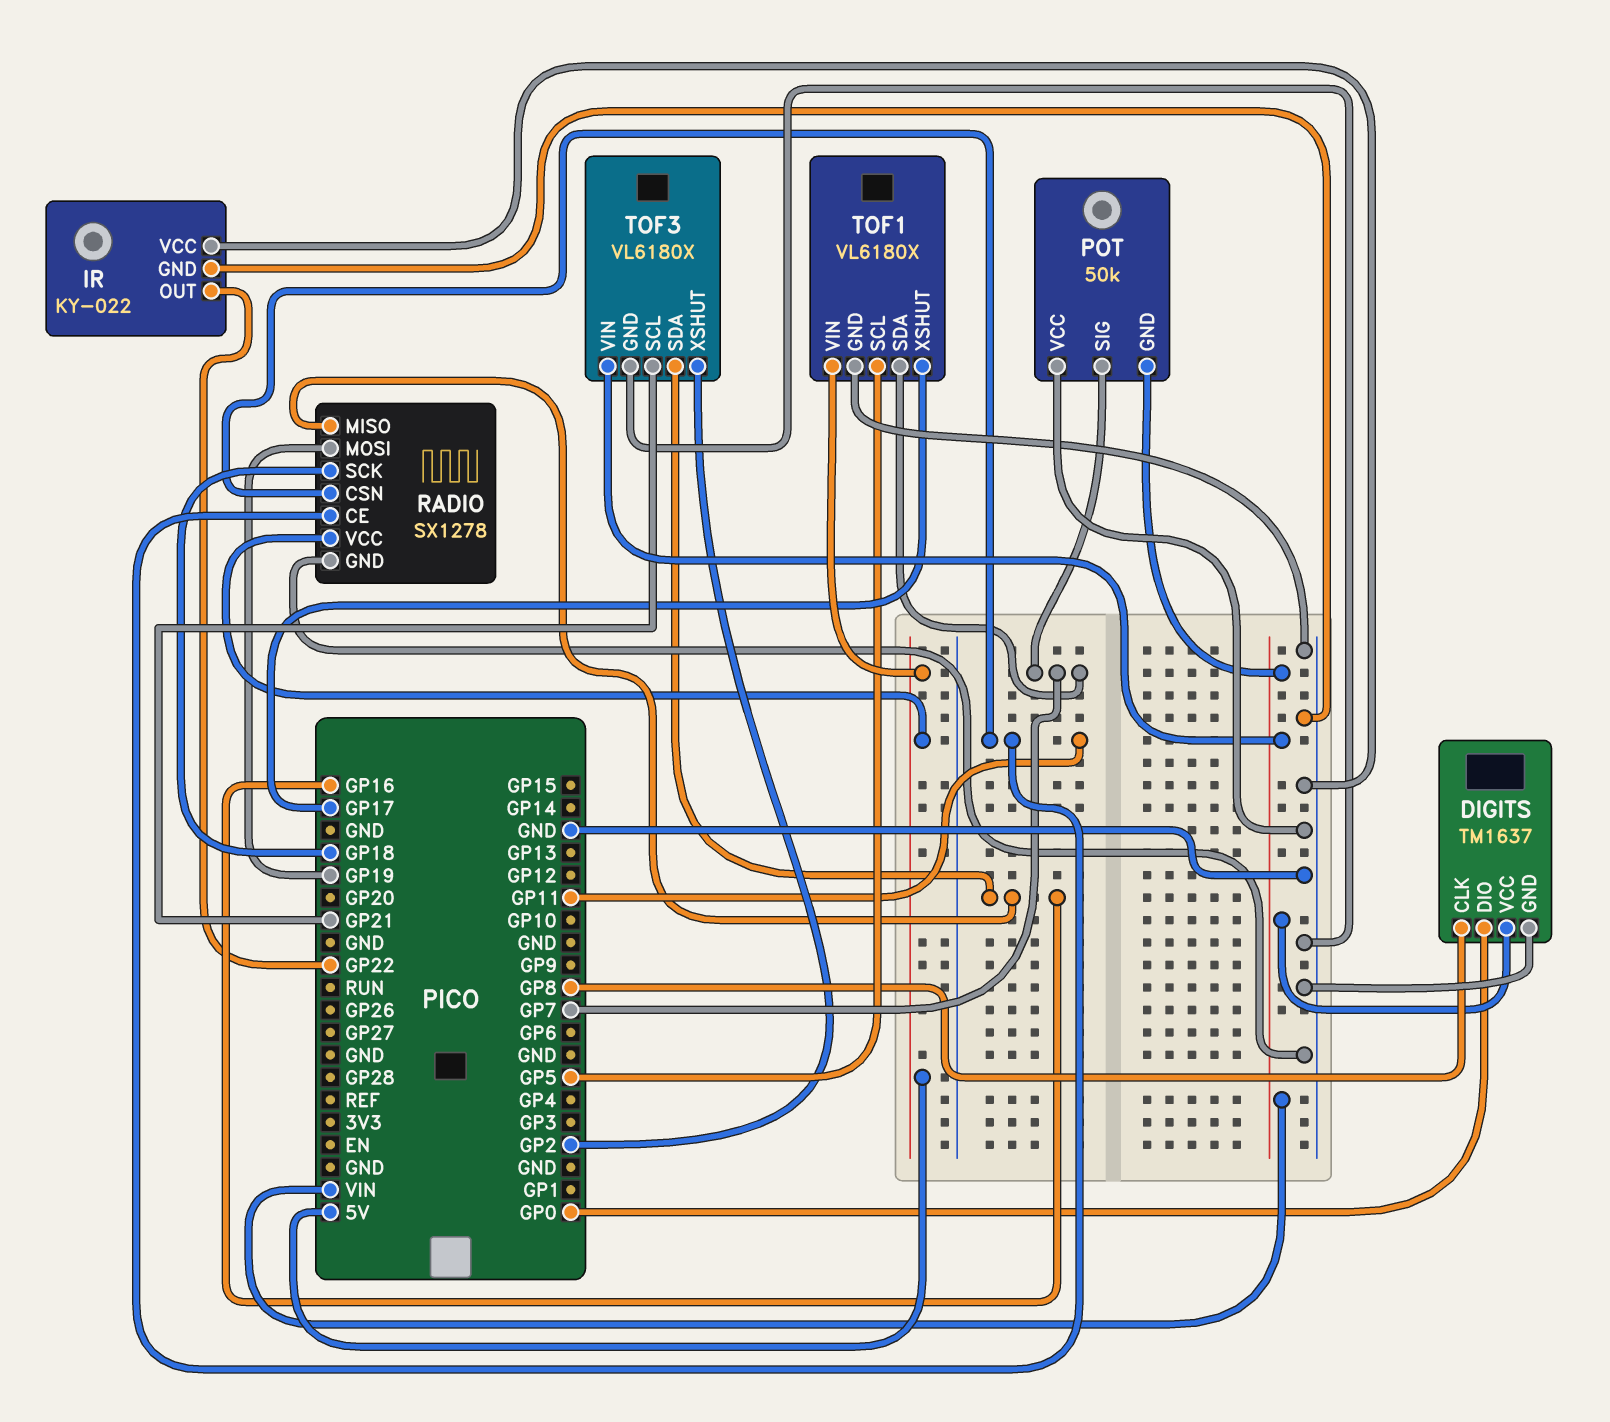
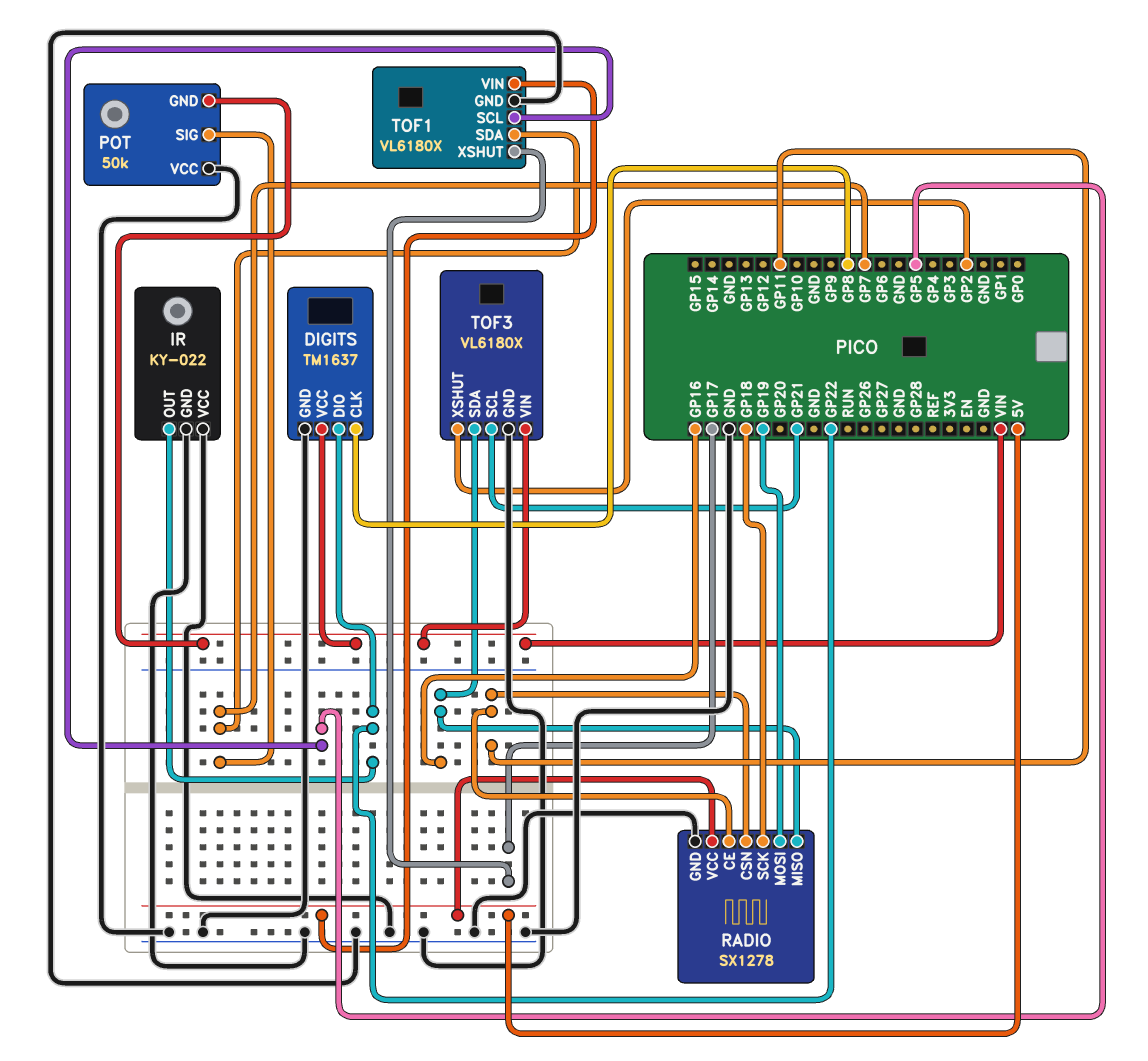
DIGITS pin DIO: GP0 -> GP22

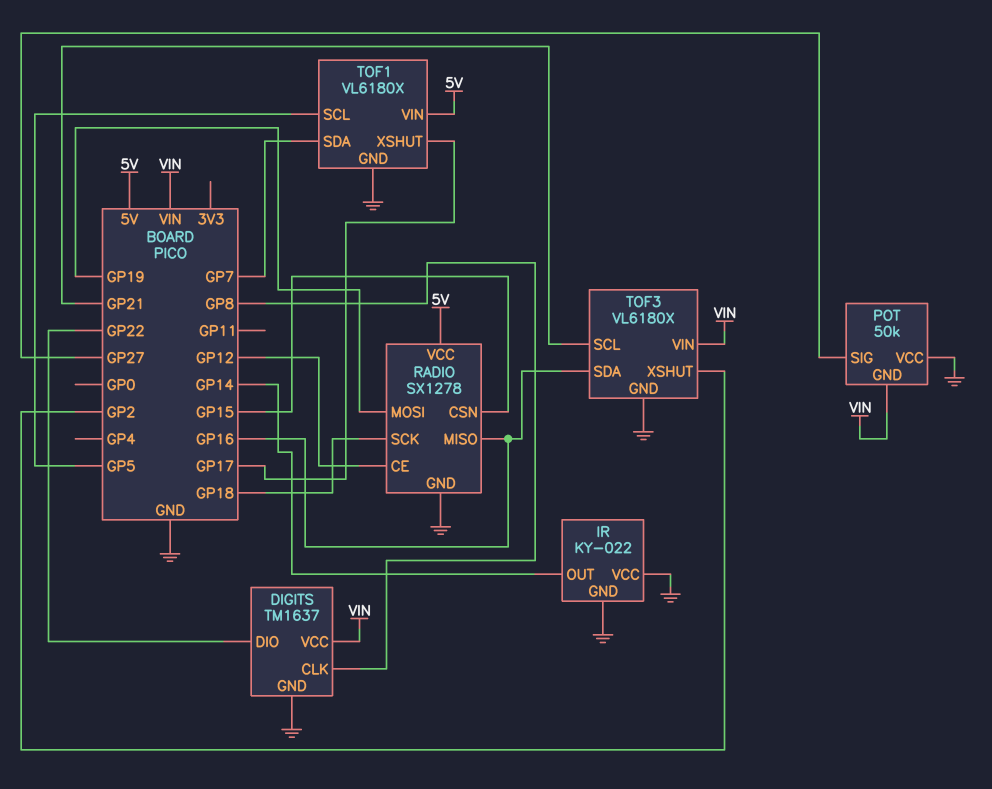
IR pin OUT: GP22 -> GP14
POT pin SIG: GP7 -> GP27
RADIO pin CE: GP11 -> GP12
RADIO pin CSN: GP11 -> GP15

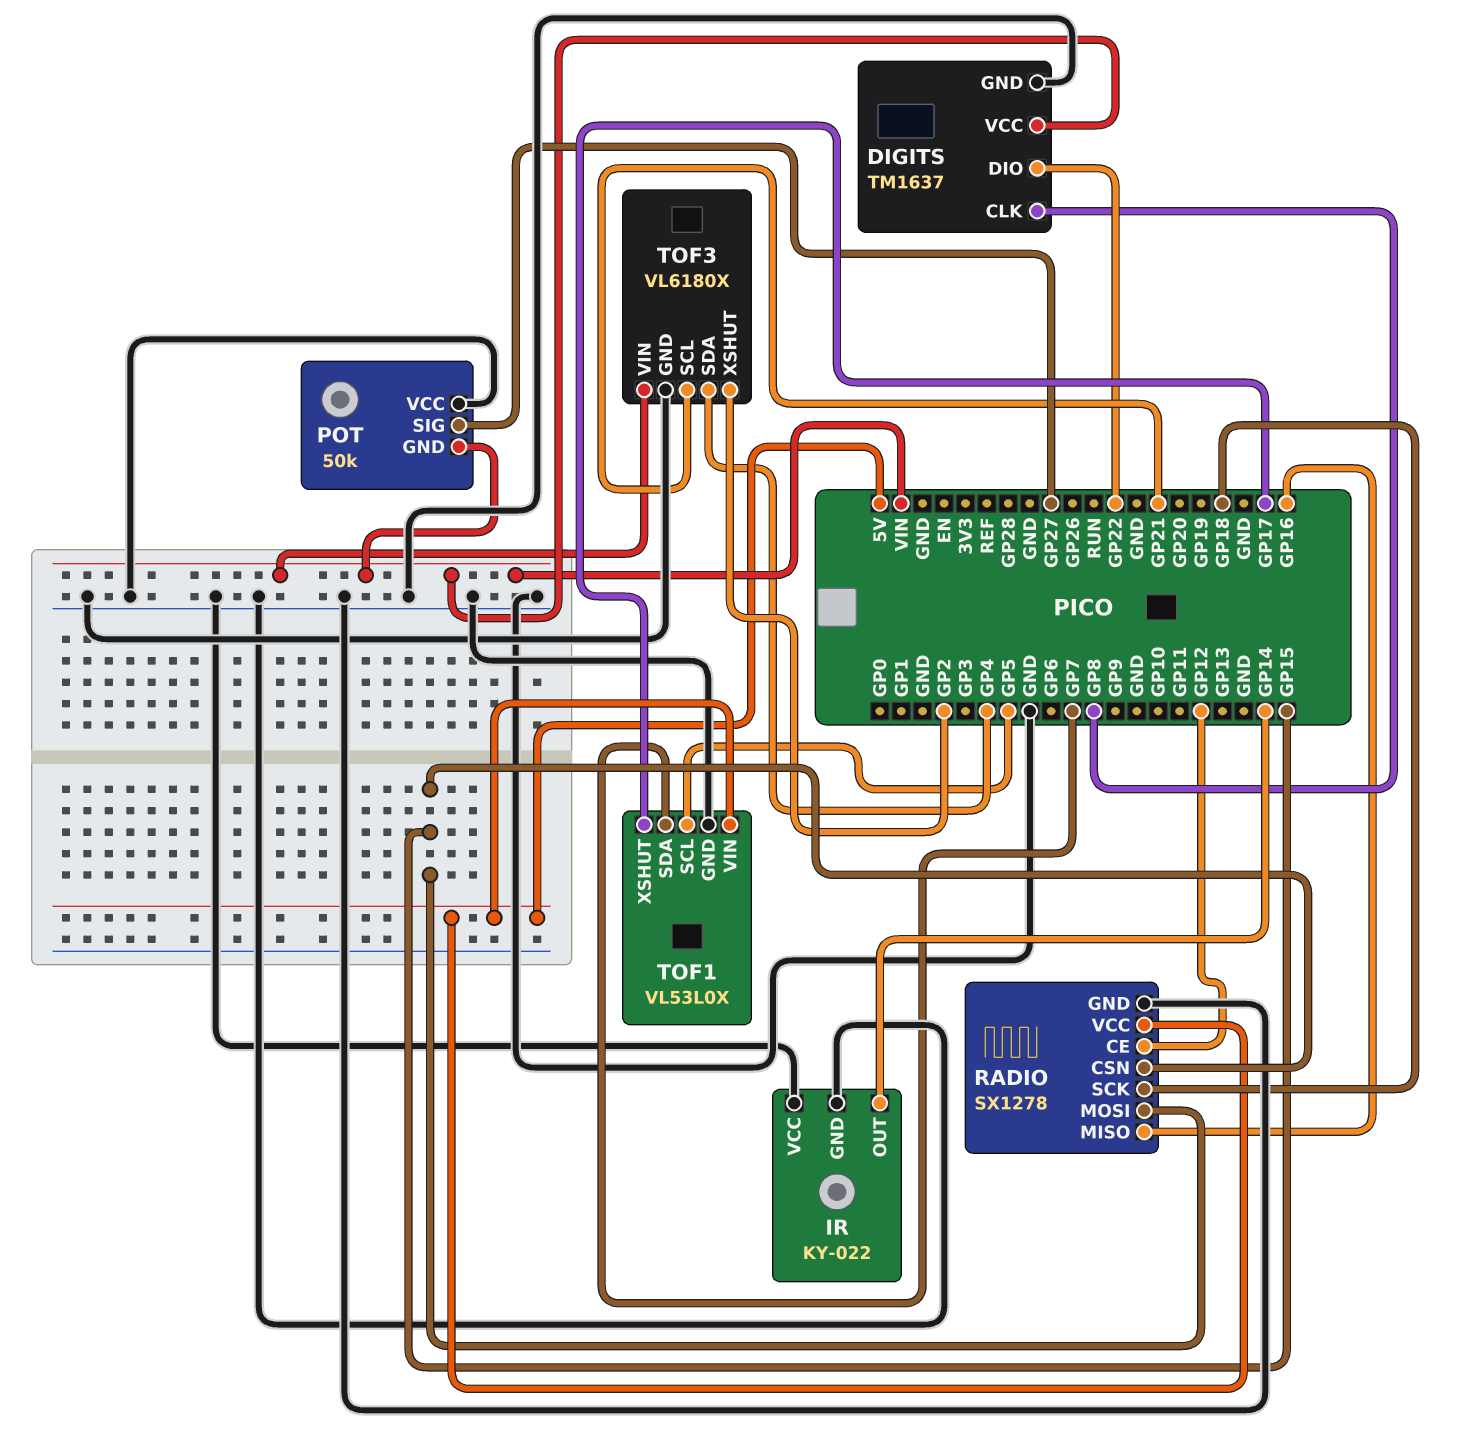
RADIO pin MOSI: GP19 -> GP15
TOF1: VL6180X -> VL53L0X
TOF3 pin SDA: GP16 -> GP4

